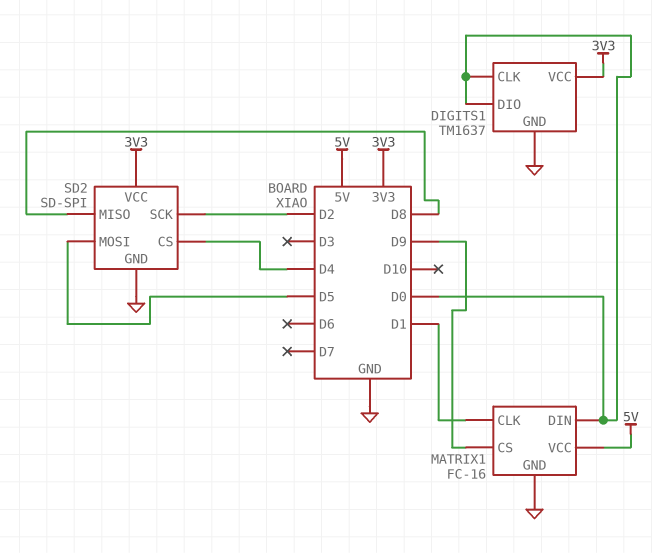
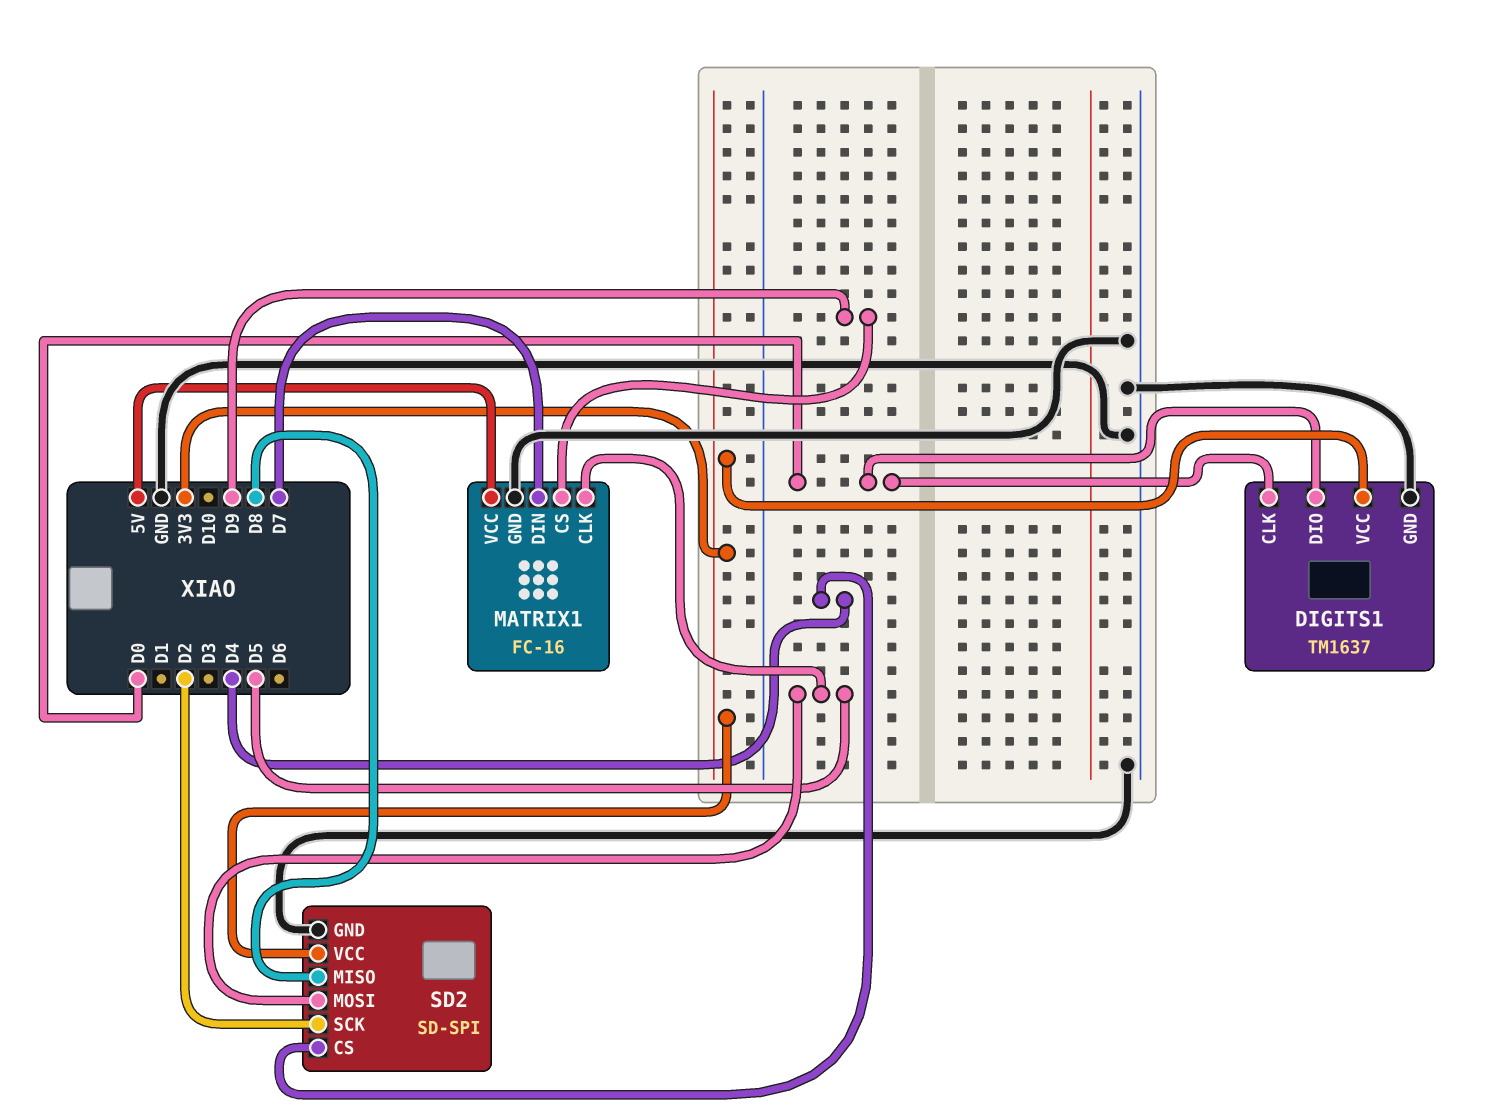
MATRIX1 pin CLK: D1 -> D5
MATRIX1 pin DIN: D0 -> D7

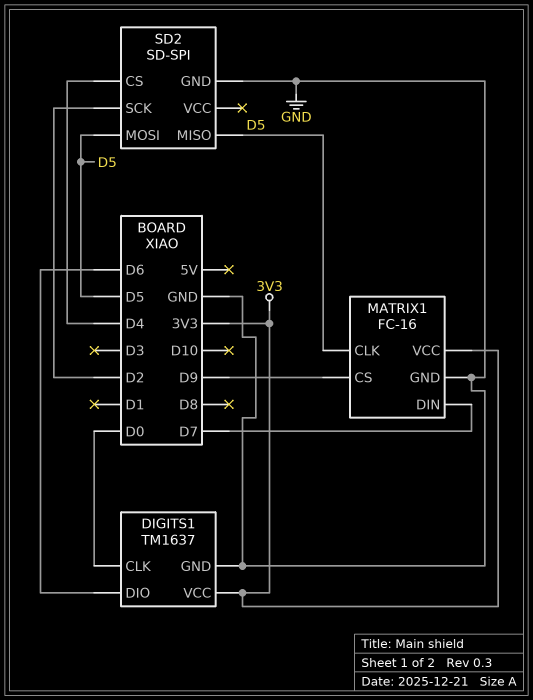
DIGITS1 pin DIO: D0 -> D6
MATRIX1 pin VCC: 5V -> 3V3
SD2 pin MISO: D8 -> D5
SD2 pin VCC: 3V3 -> none

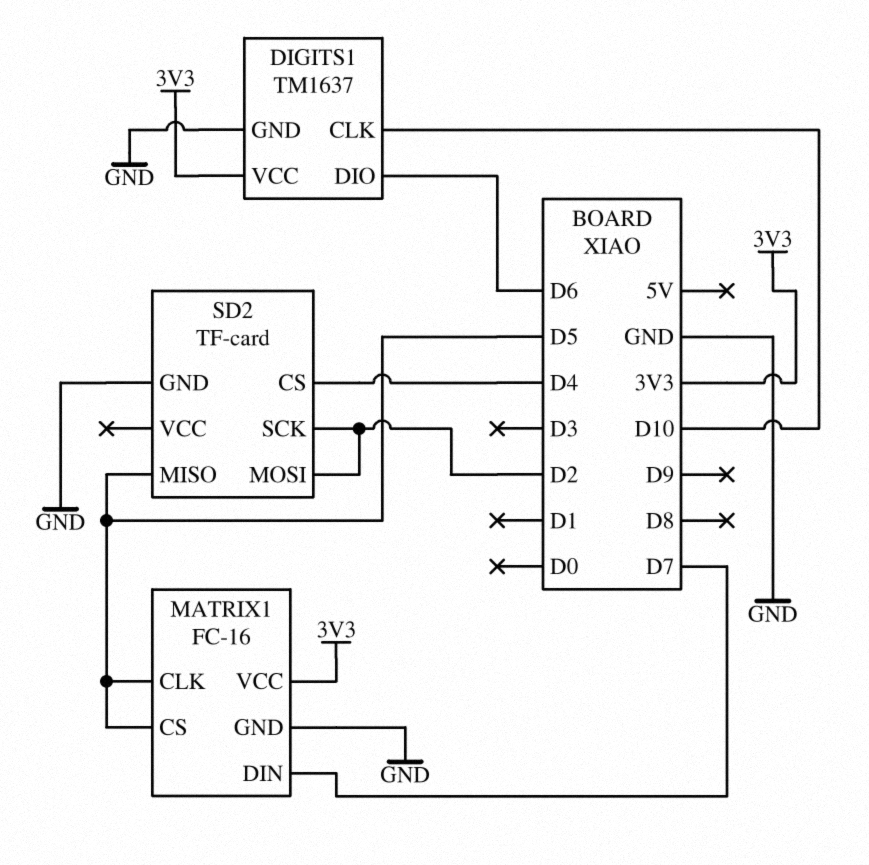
DIGITS1 pin CLK: D0 -> D10
MATRIX1 pin CS: D9 -> D5
SD2: SD-SPI -> TF-card
SD2 pin MOSI: D5 -> D2

